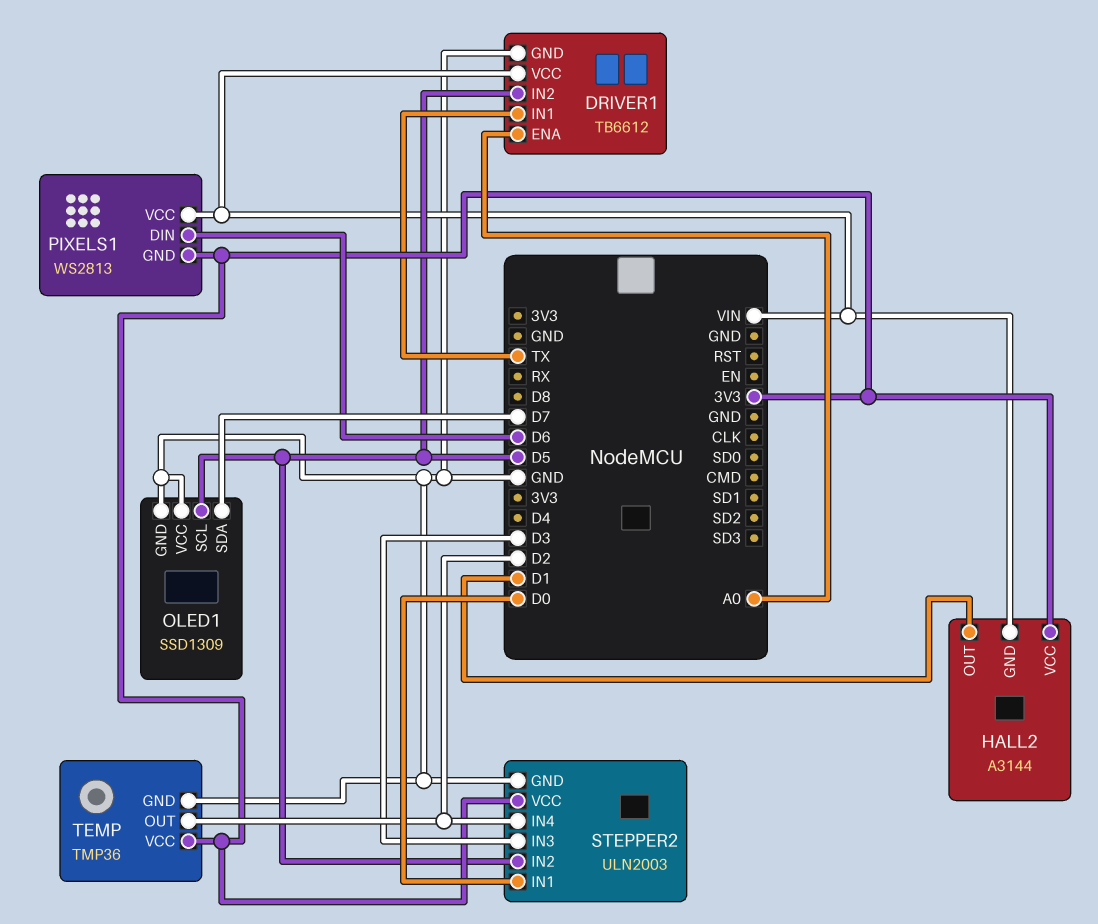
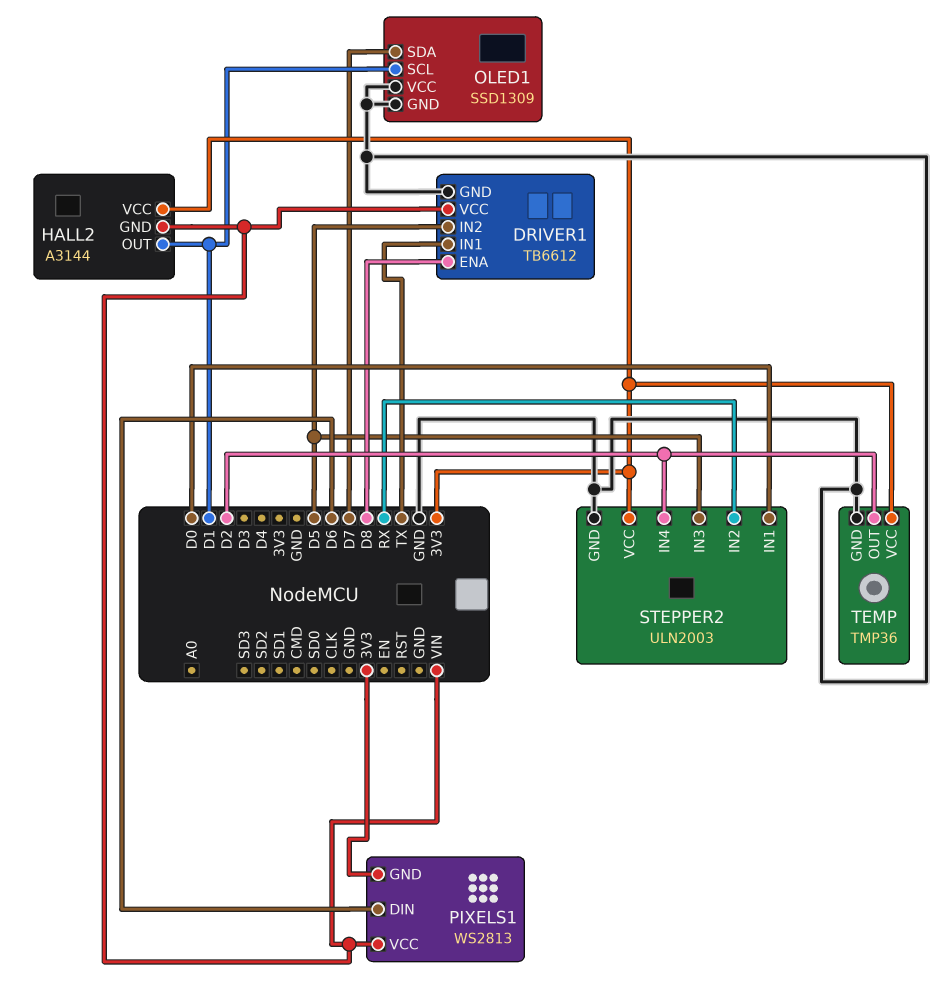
DRIVER1 pin ENA: A0 -> D8
OLED1 pin SCL: D5 -> D1
STEPPER2 pin IN2: D5 -> RX
STEPPER2 pin IN3: D3 -> D5

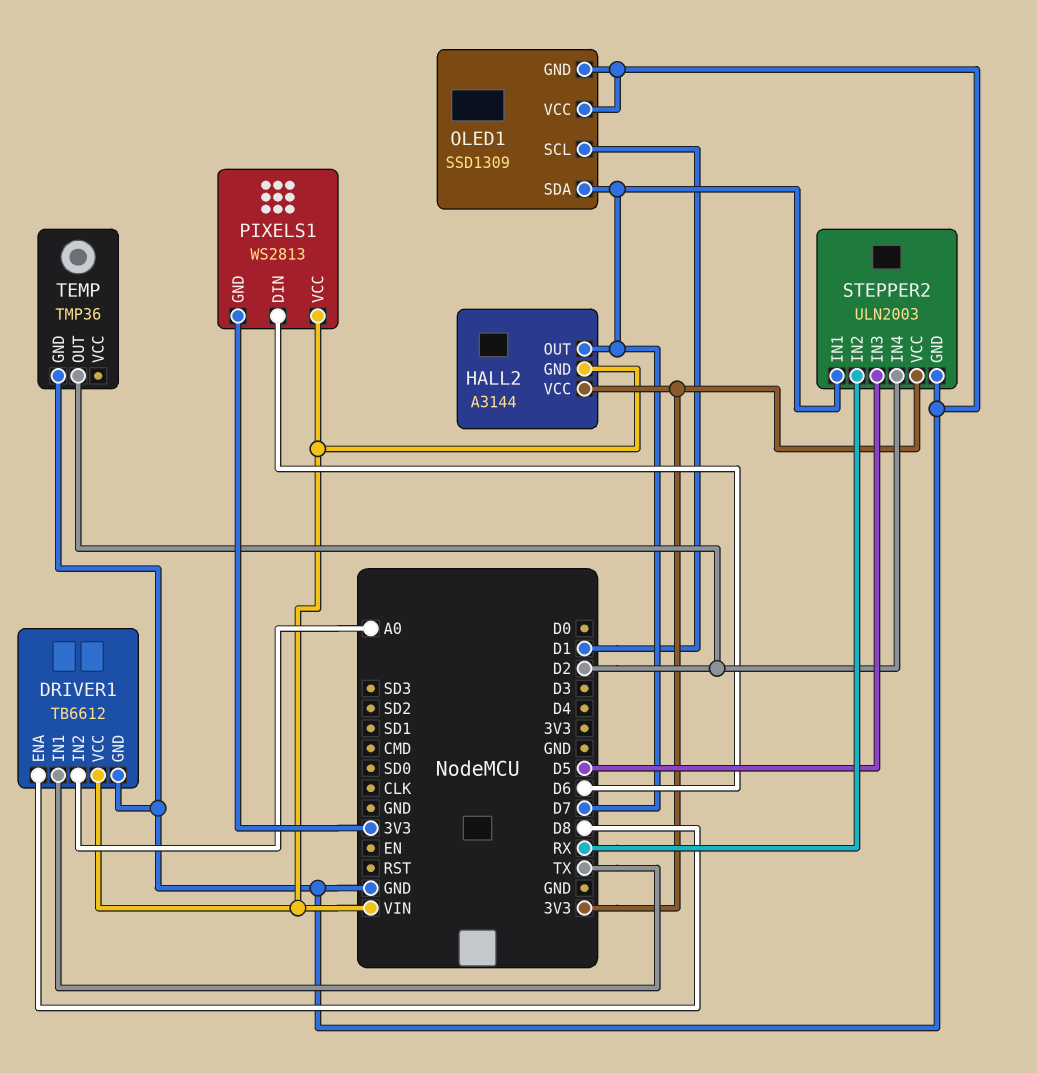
DRIVER1 pin IN2: D5 -> A0
HALL2 pin OUT: D1 -> D7
STEPPER2 pin IN1: D0 -> D7
TEMP pin VCC: 3V3 -> none

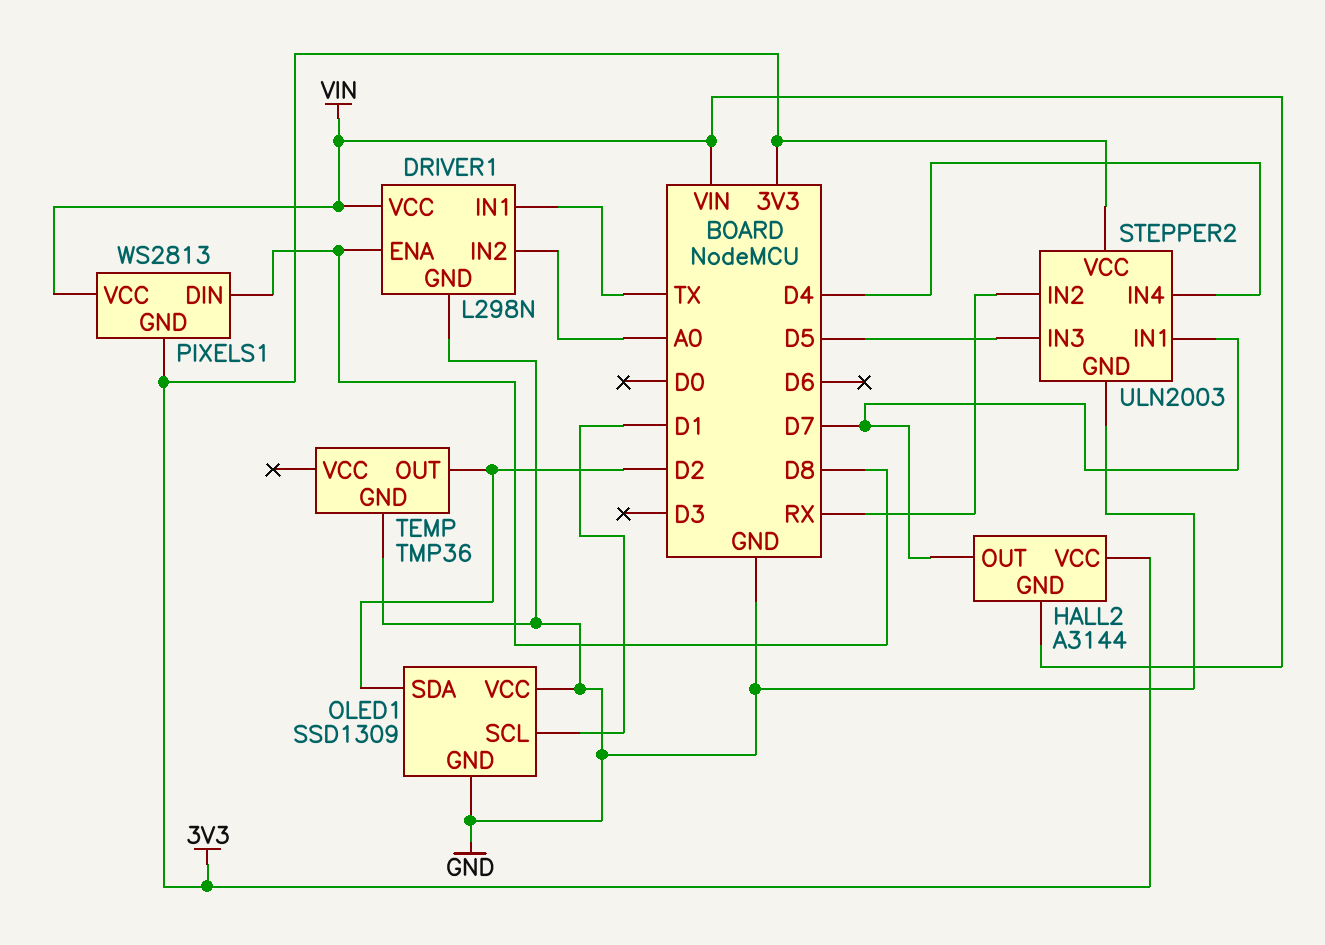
DRIVER1: TB6612 -> L298N
OLED1 pin SDA: D7 -> D2
PIXELS1 pin DIN: D6 -> D8
STEPPER2 pin IN4: D2 -> D4

